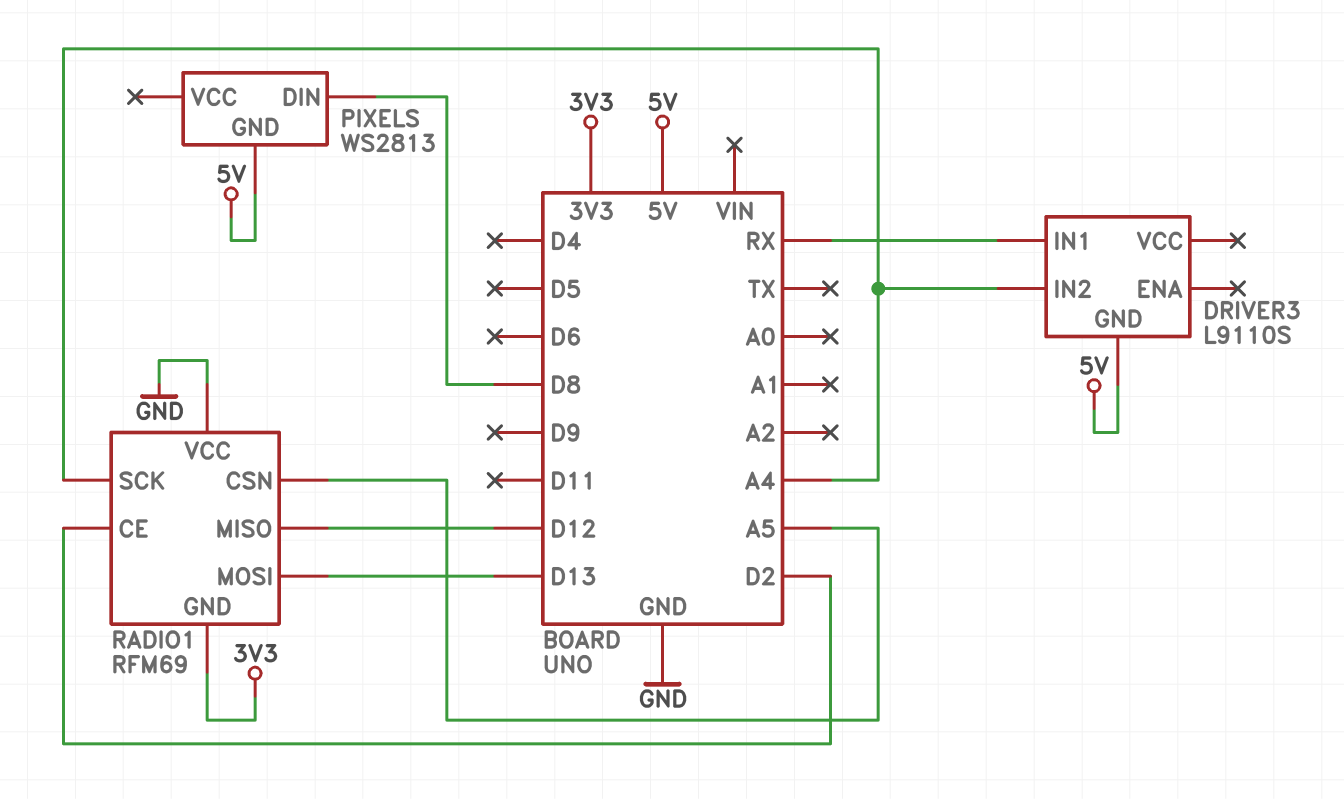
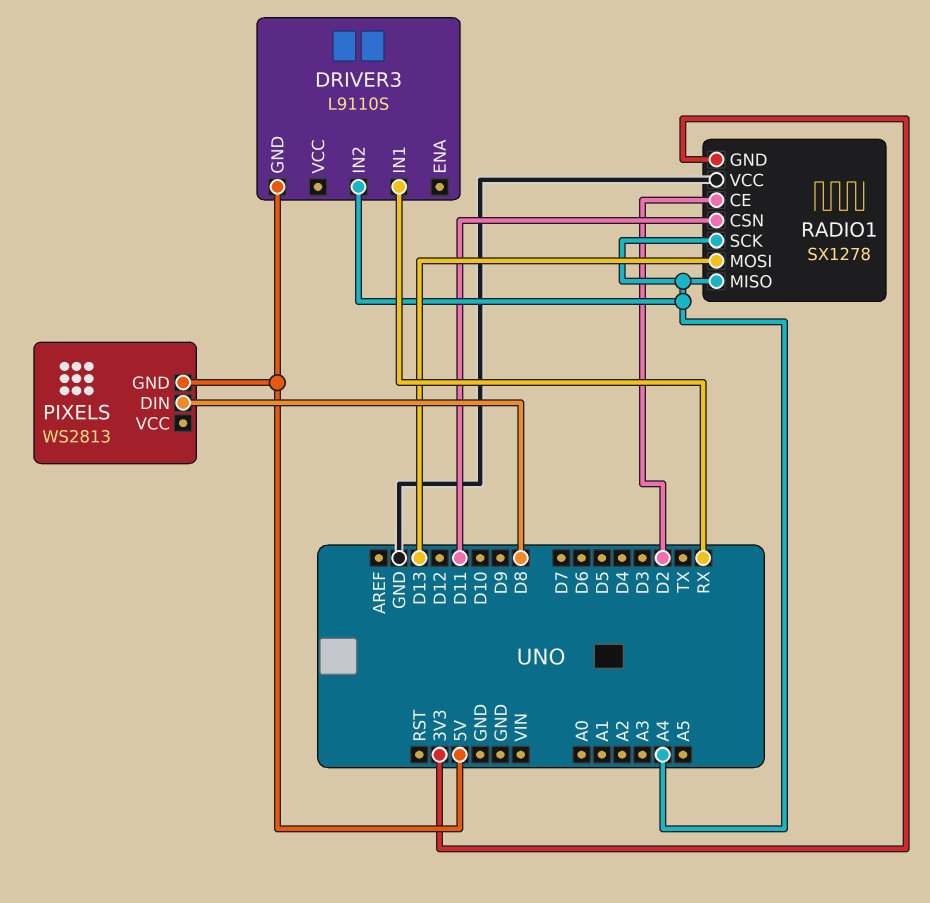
RADIO1: RFM69 -> SX1278
RADIO1 pin CSN: A5 -> D11
RADIO1 pin MISO: D12 -> A4

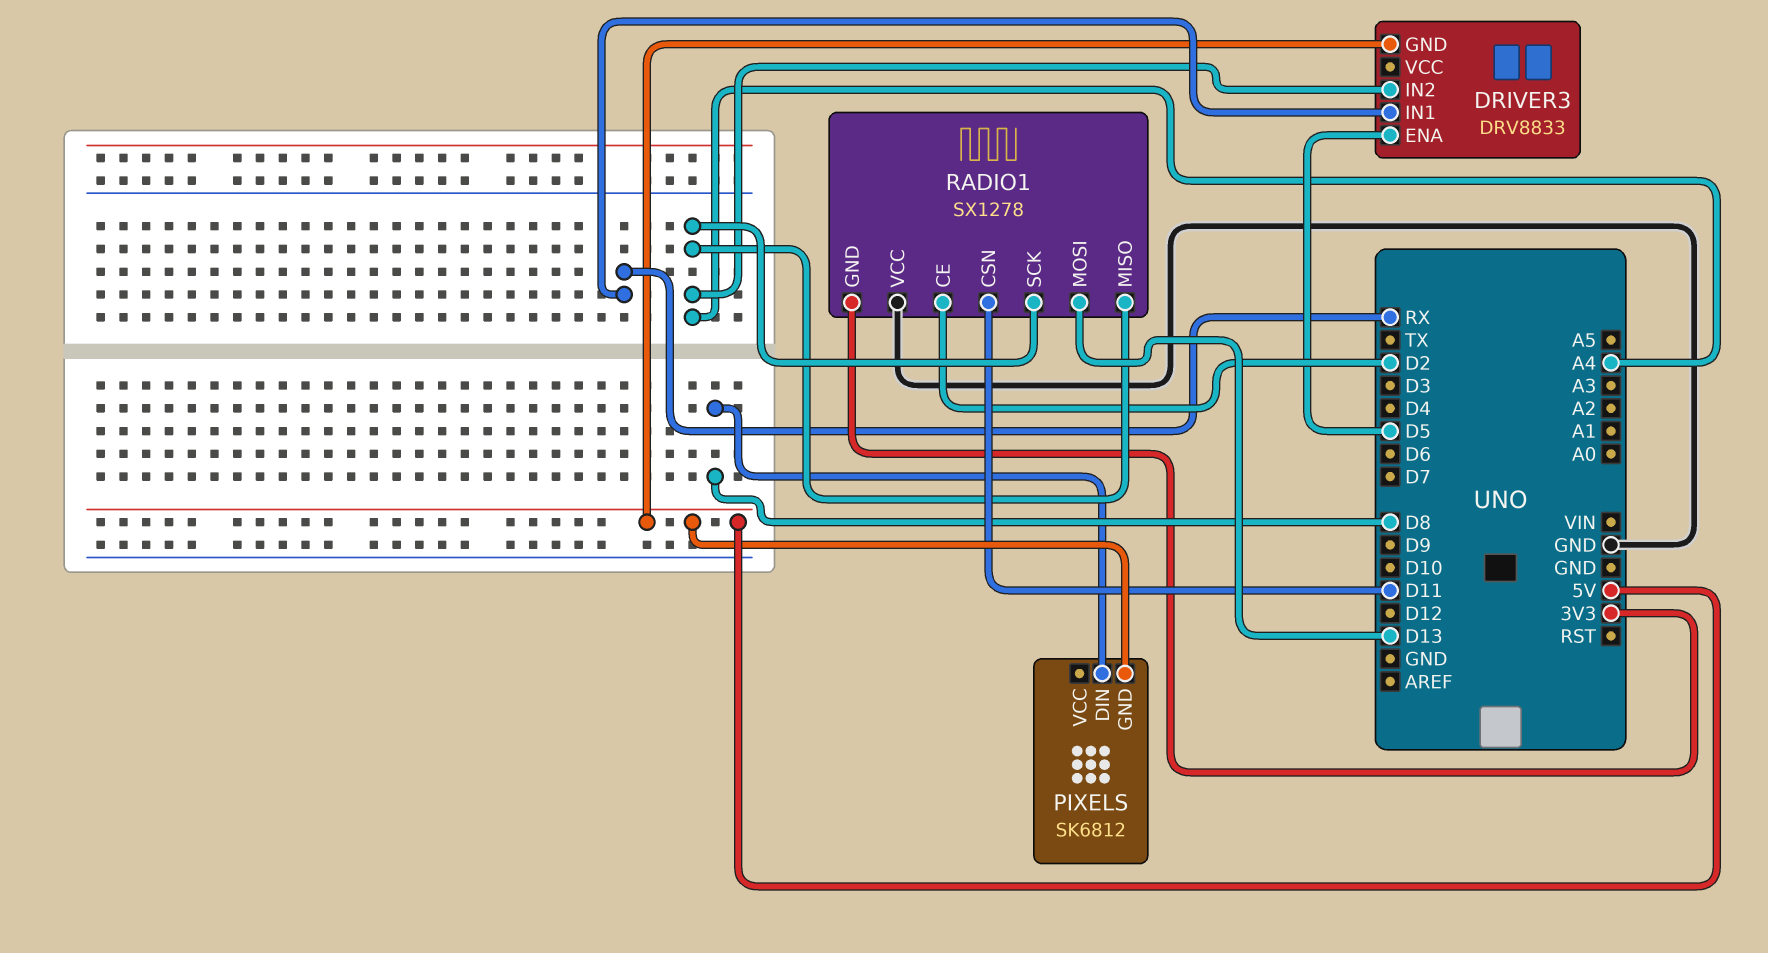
DRIVER3: L9110S -> DRV8833
DRIVER3 pin ENA: none -> D5
PIXELS: WS2813 -> SK6812

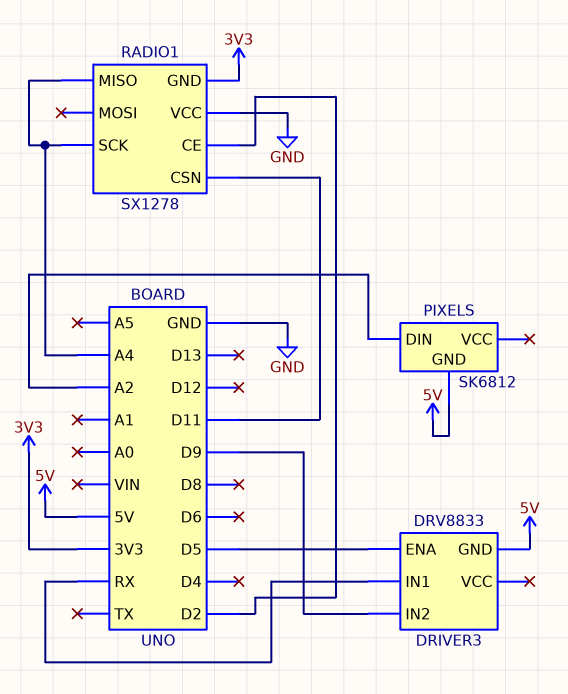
DRIVER3 pin IN2: A4 -> D9
PIXELS pin DIN: D8 -> A2
RADIO1 pin MOSI: D13 -> none

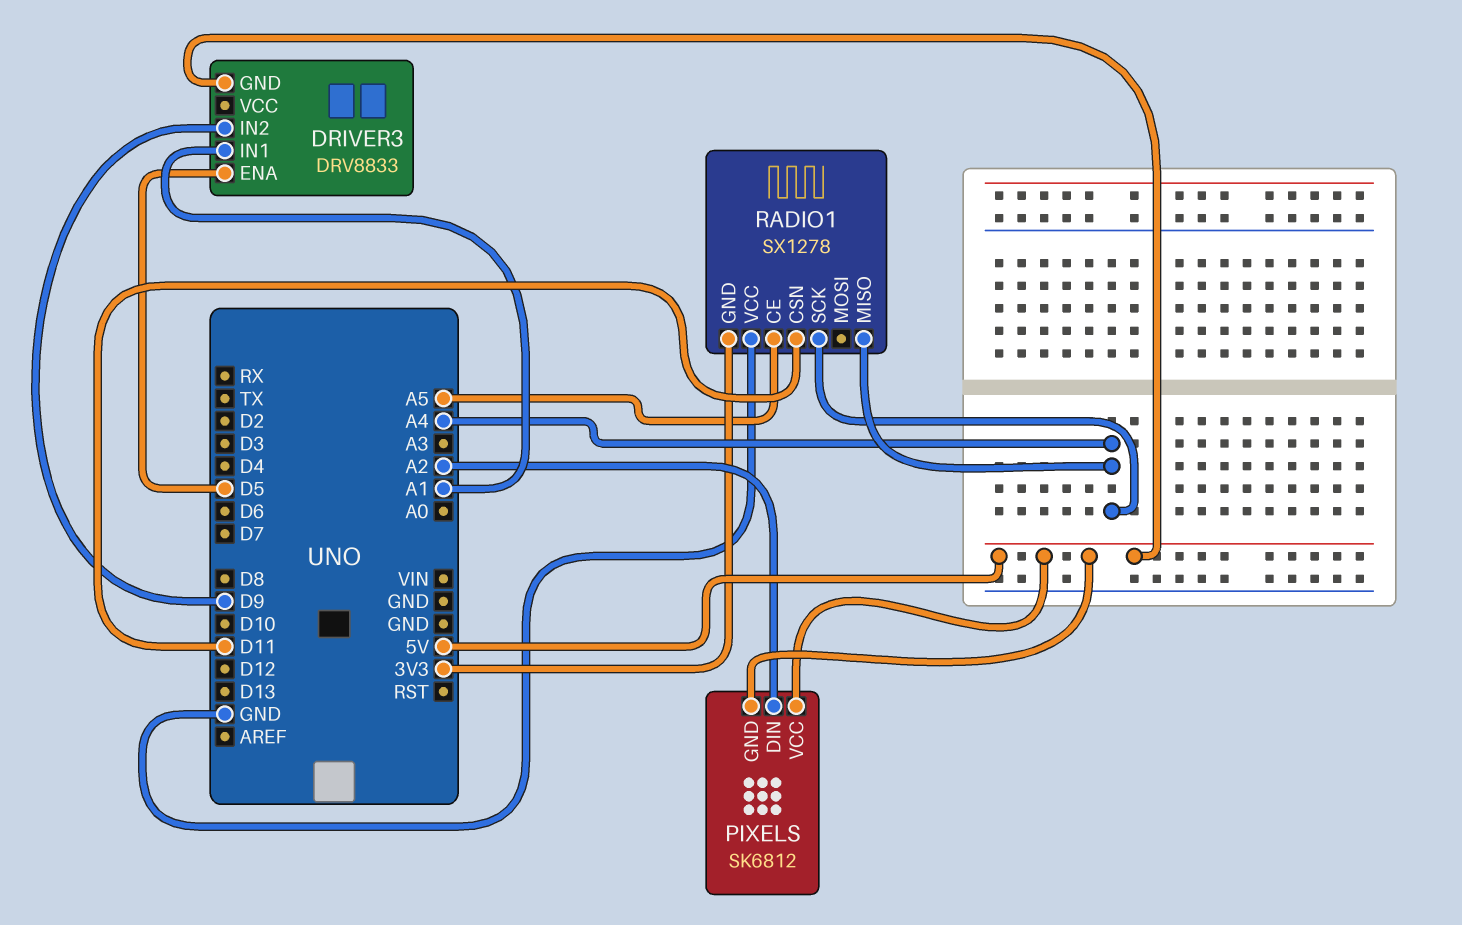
DRIVER3 pin IN1: RX -> A1
PIXELS pin VCC: none -> 5V
RADIO1 pin CE: D2 -> A5

